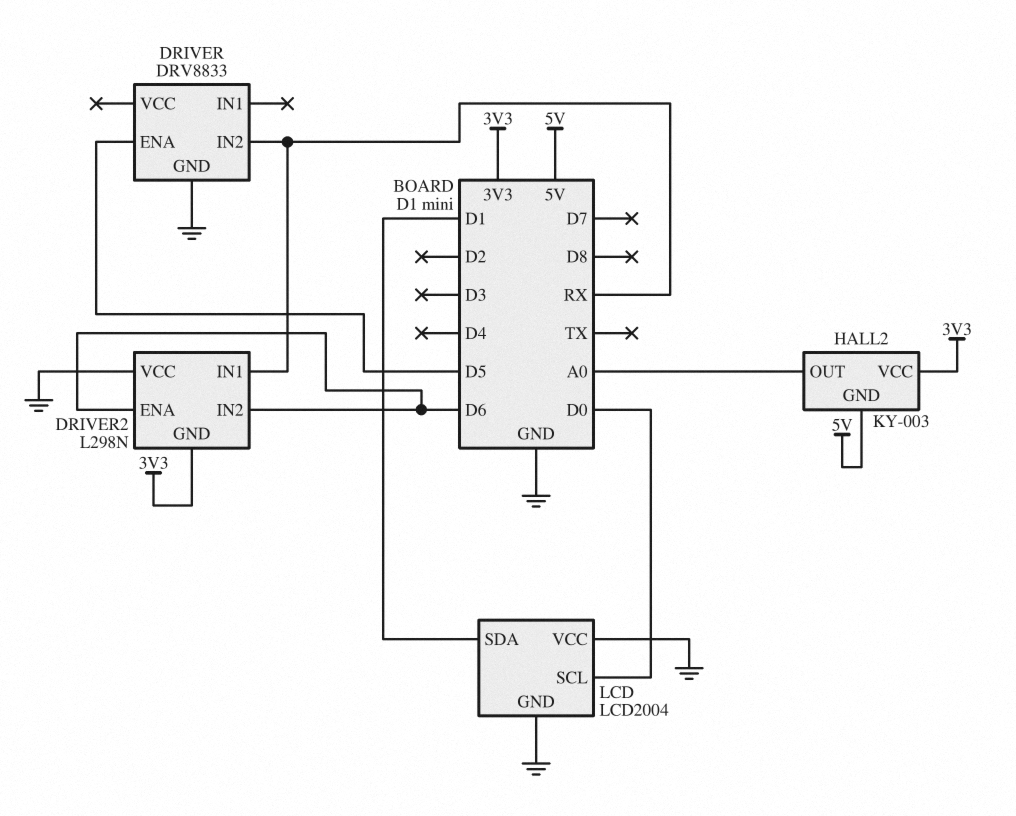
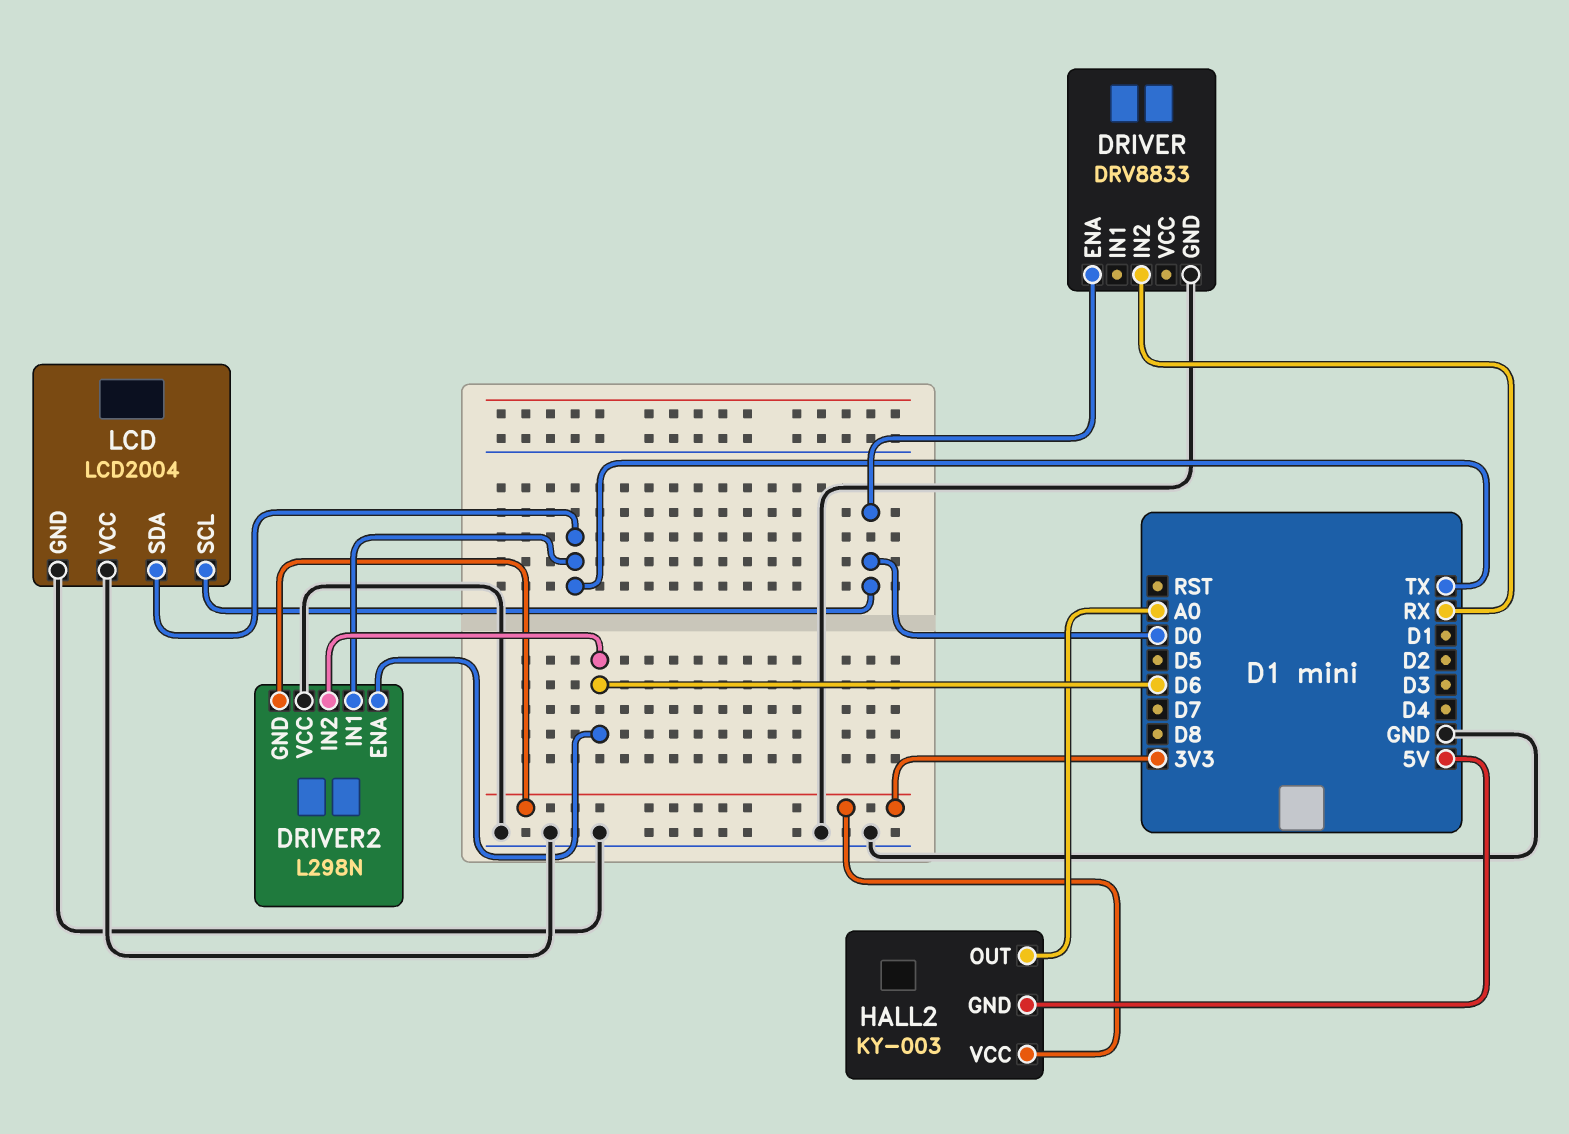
DRIVER pin ENA: D5 -> D0
DRIVER2 pin IN1: RX -> TX
LCD pin SDA: D1 -> TX

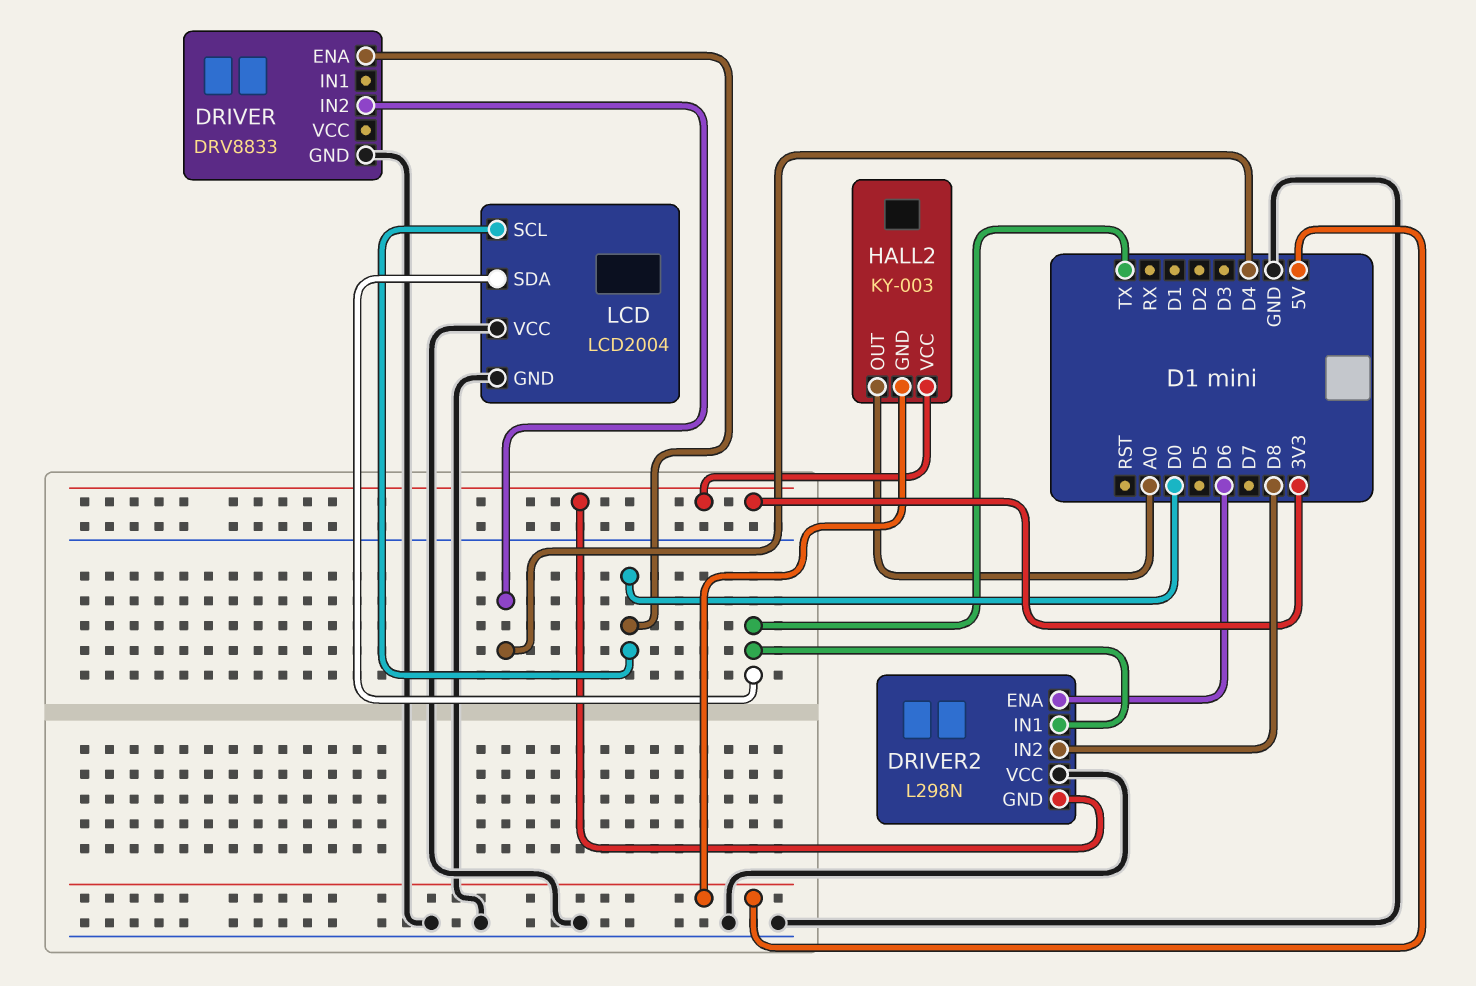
DRIVER pin IN2: RX -> D4
DRIVER2 pin IN2: D6 -> D8

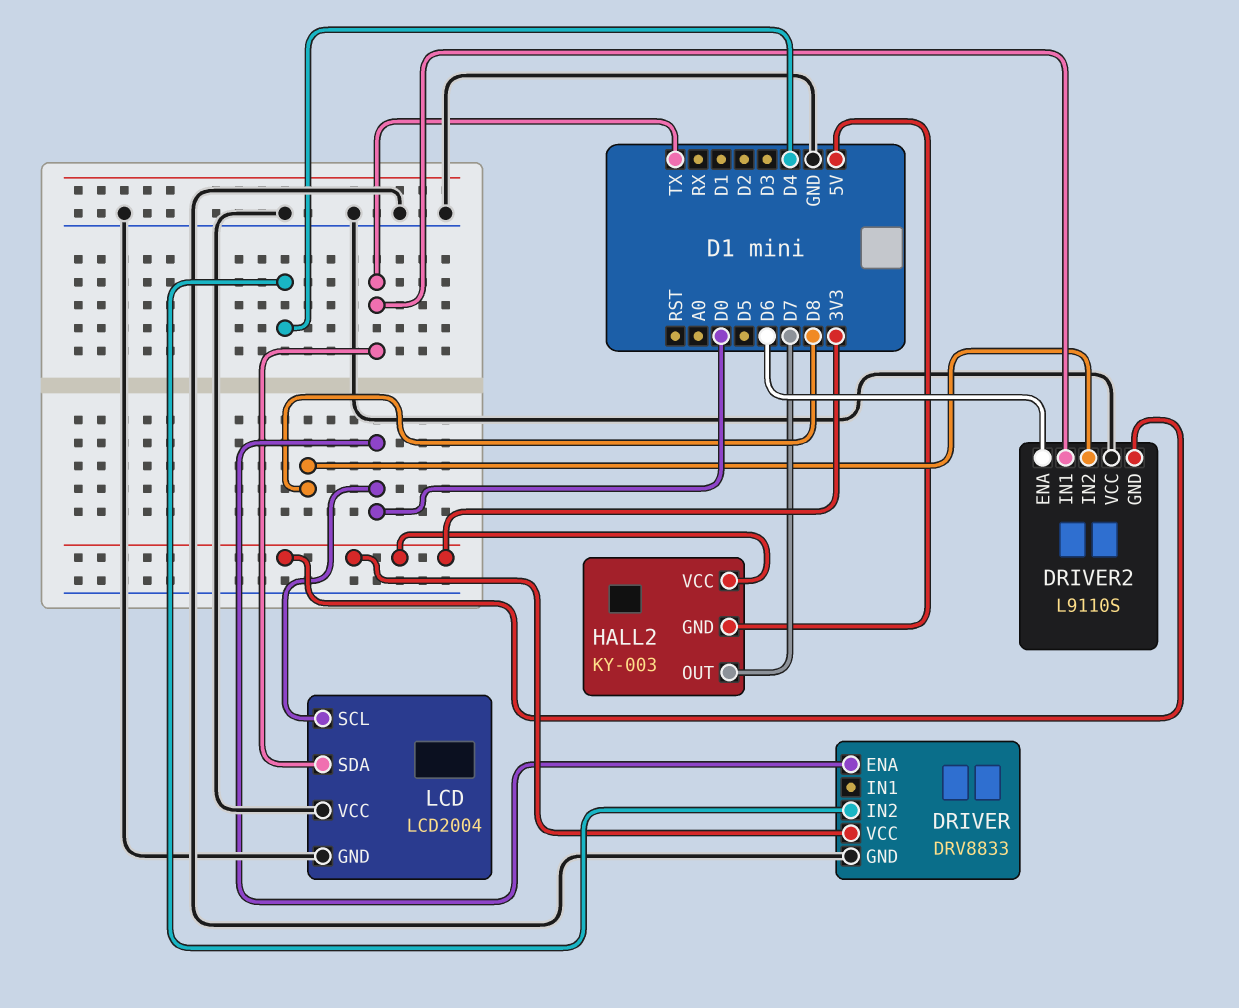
DRIVER pin VCC: none -> 3V3
DRIVER2: L298N -> L9110S
HALL2 pin OUT: A0 -> D7

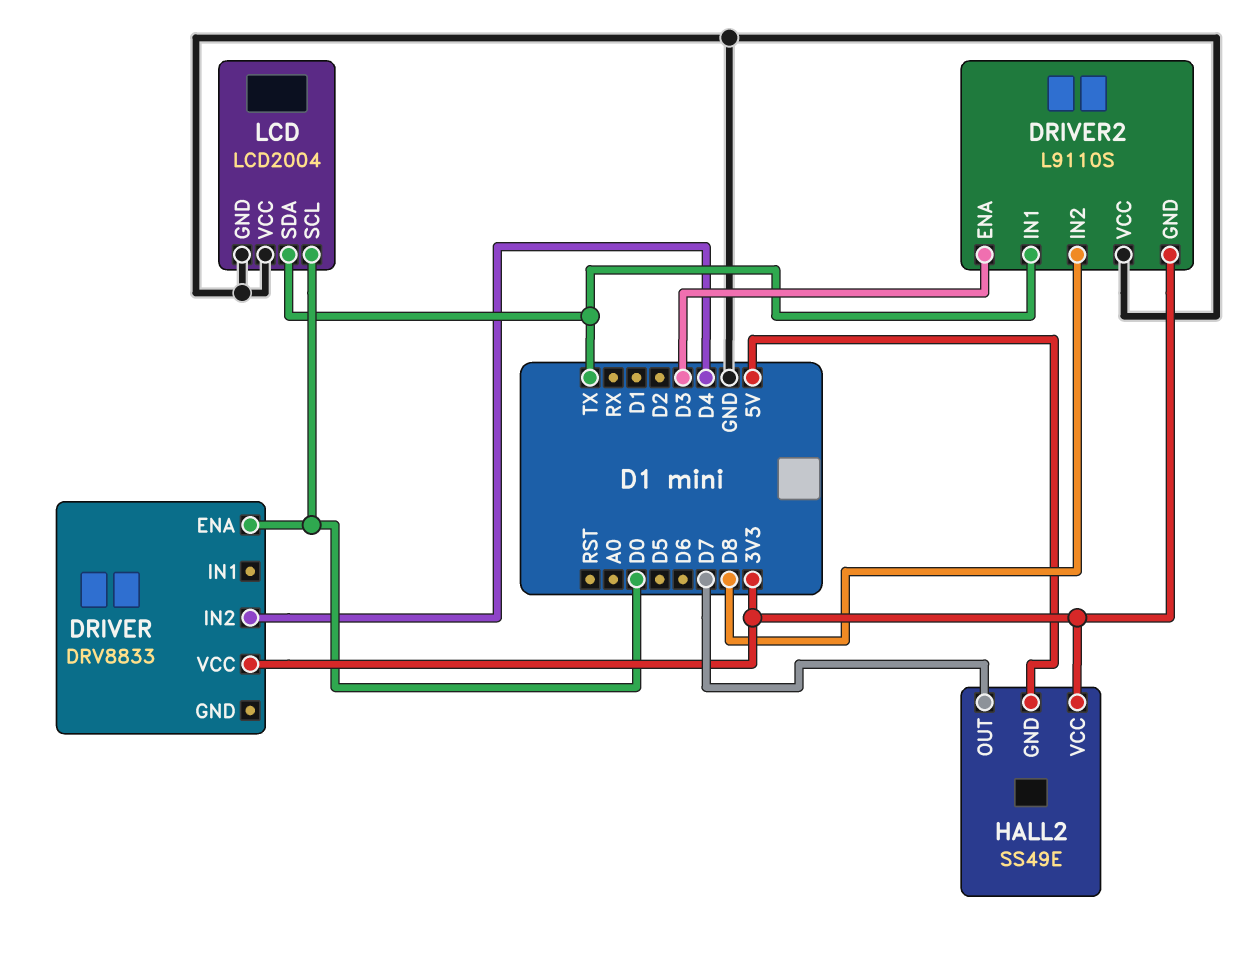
DRIVER pin GND: GND -> none
DRIVER2 pin ENA: D6 -> D3
HALL2: KY-003 -> SS49E

